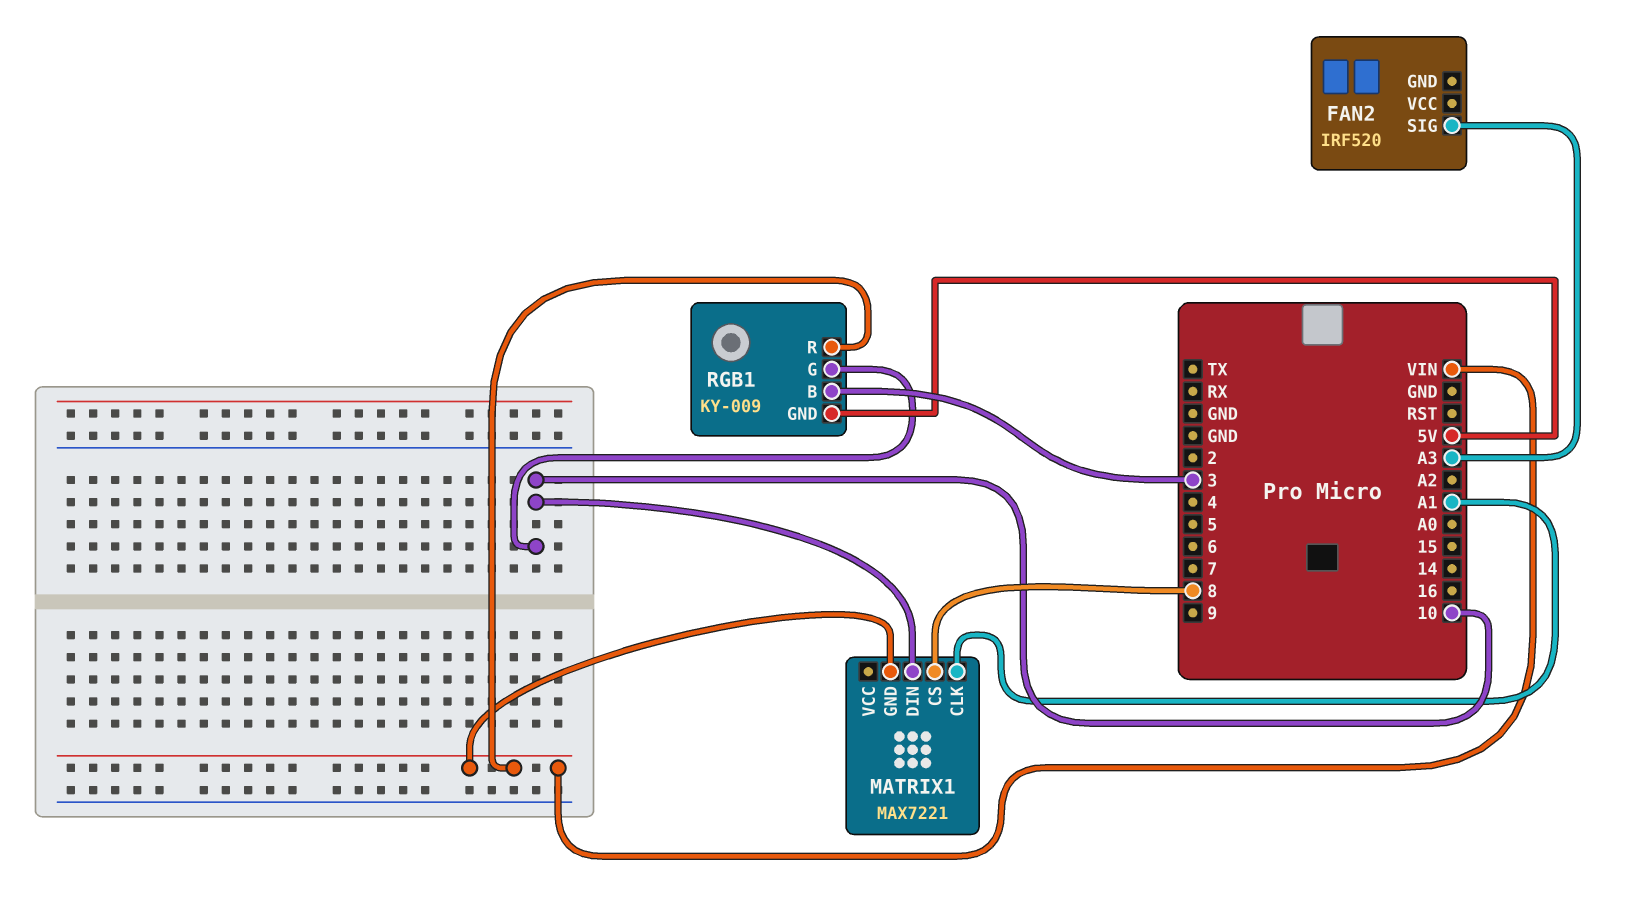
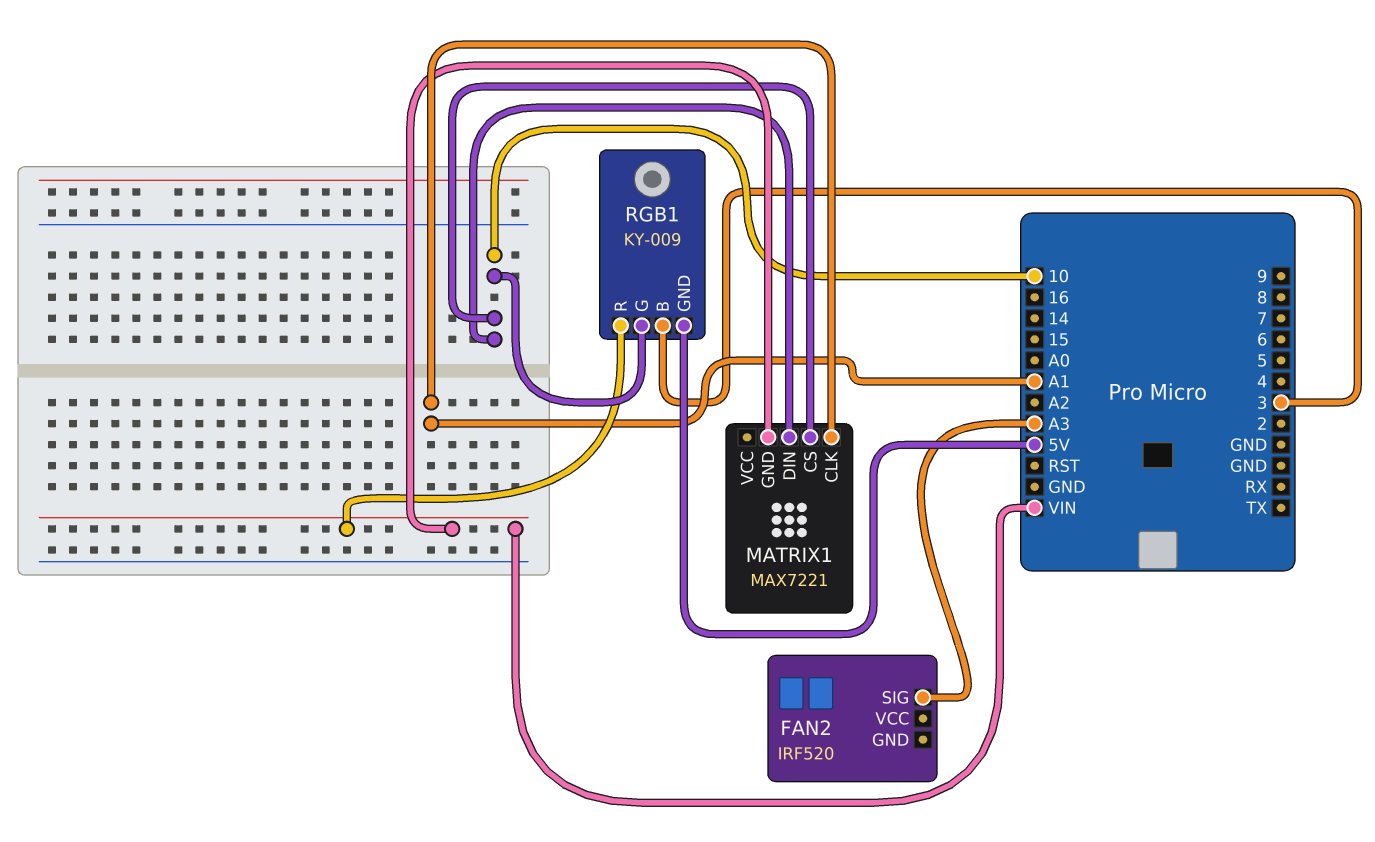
MATRIX1 pin CS: 8 -> 10

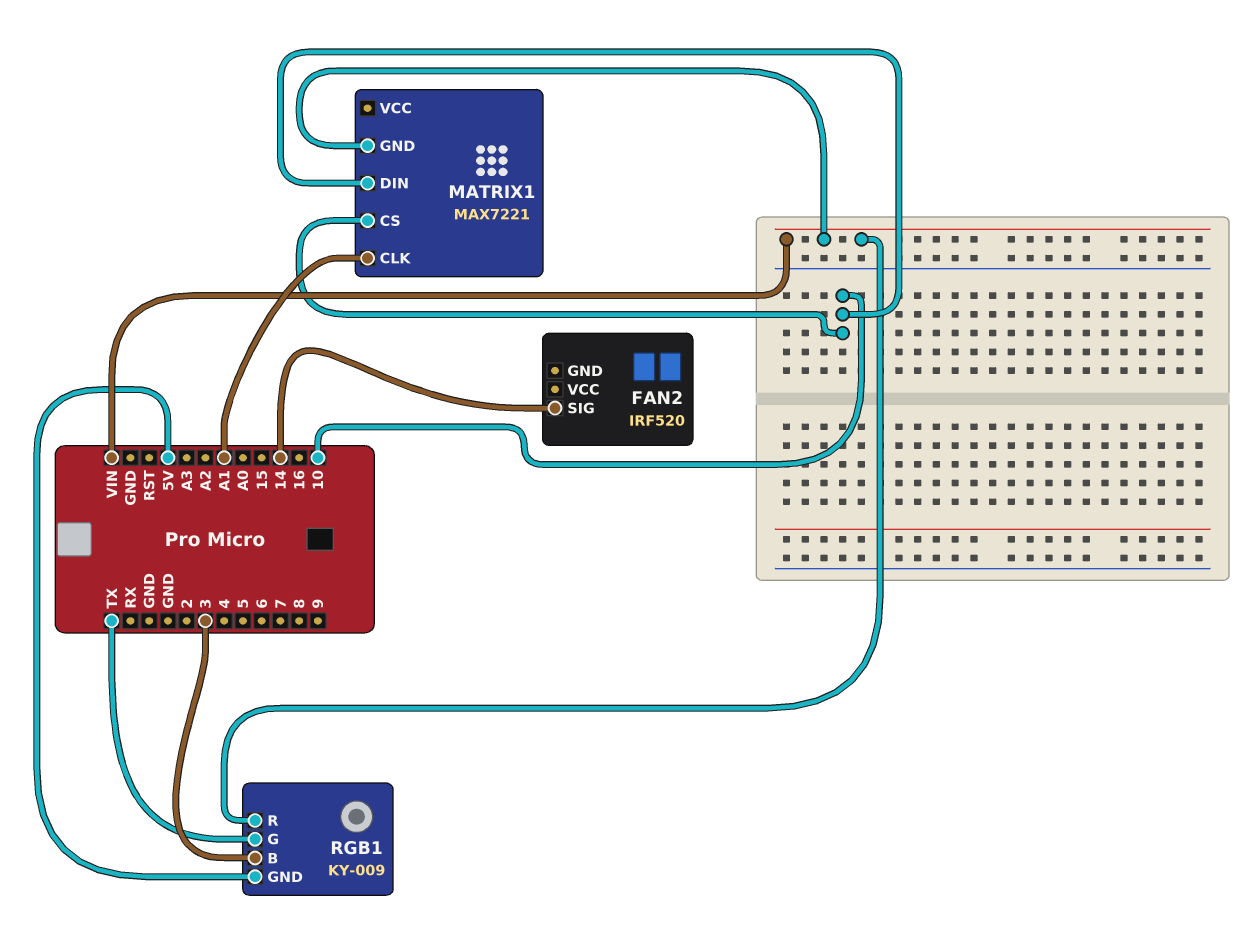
FAN2 pin SIG: A3 -> 14
RGB1 pin G: 10 -> TX

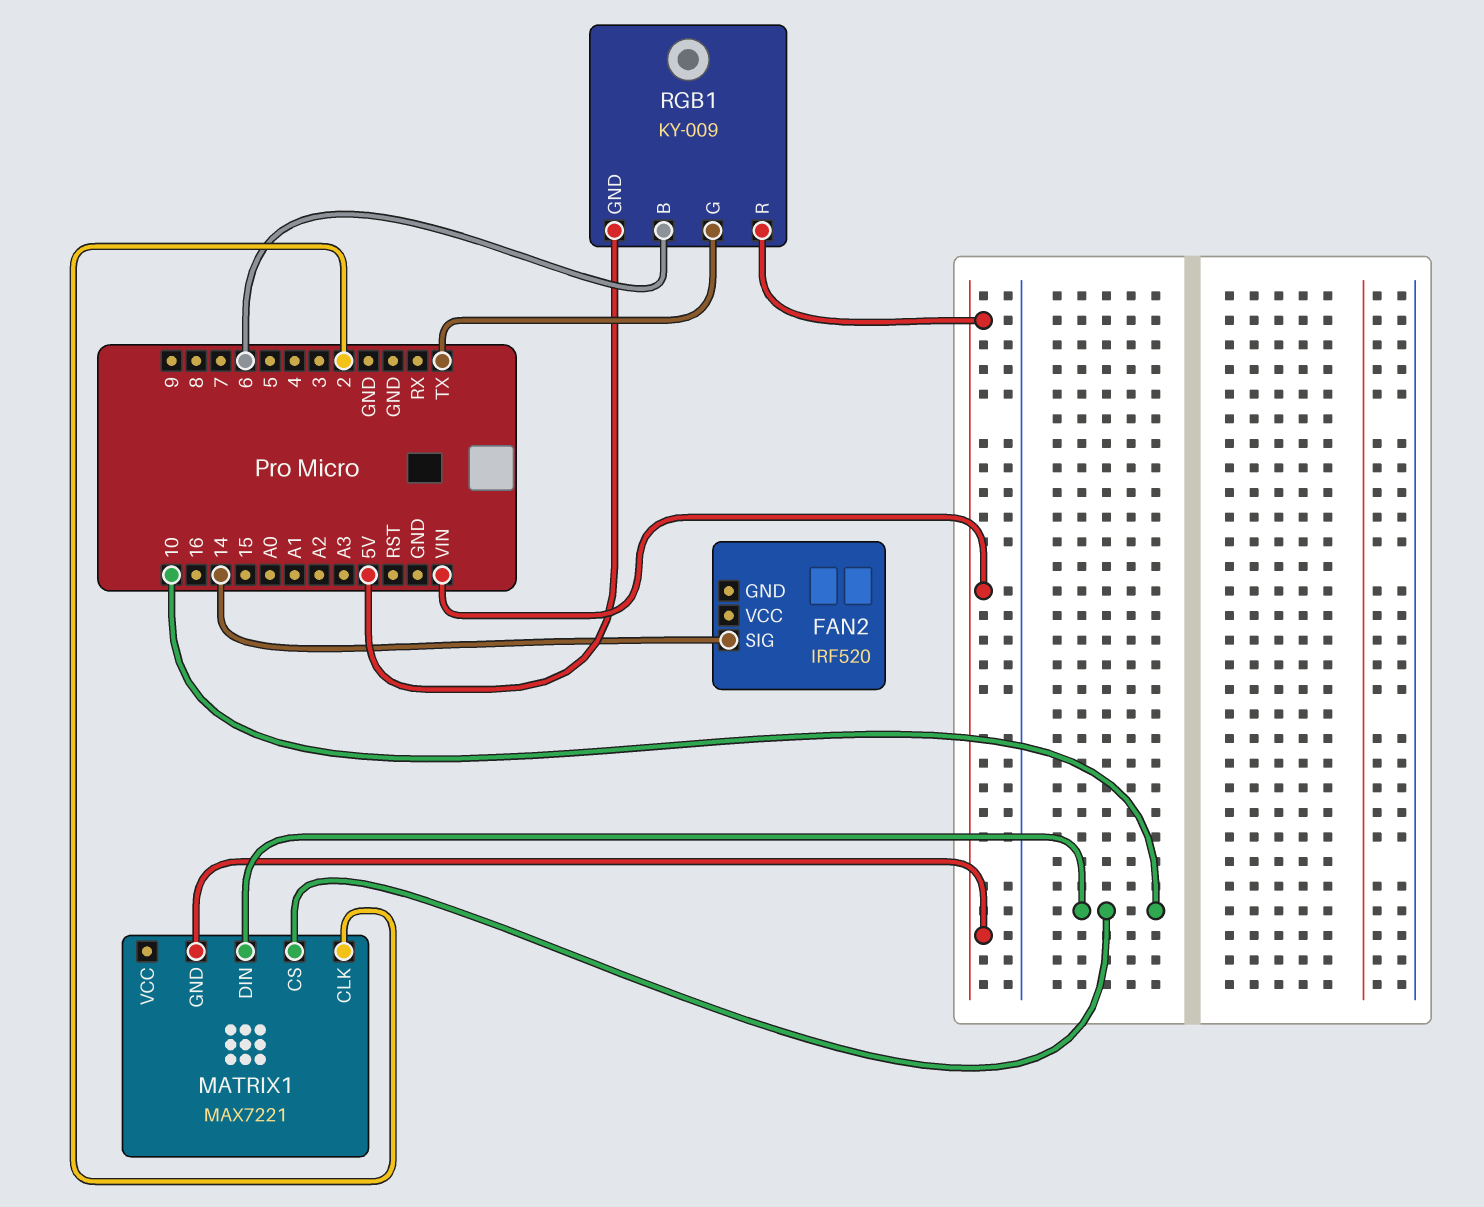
MATRIX1 pin CLK: A1 -> 2
RGB1 pin B: 3 -> 6

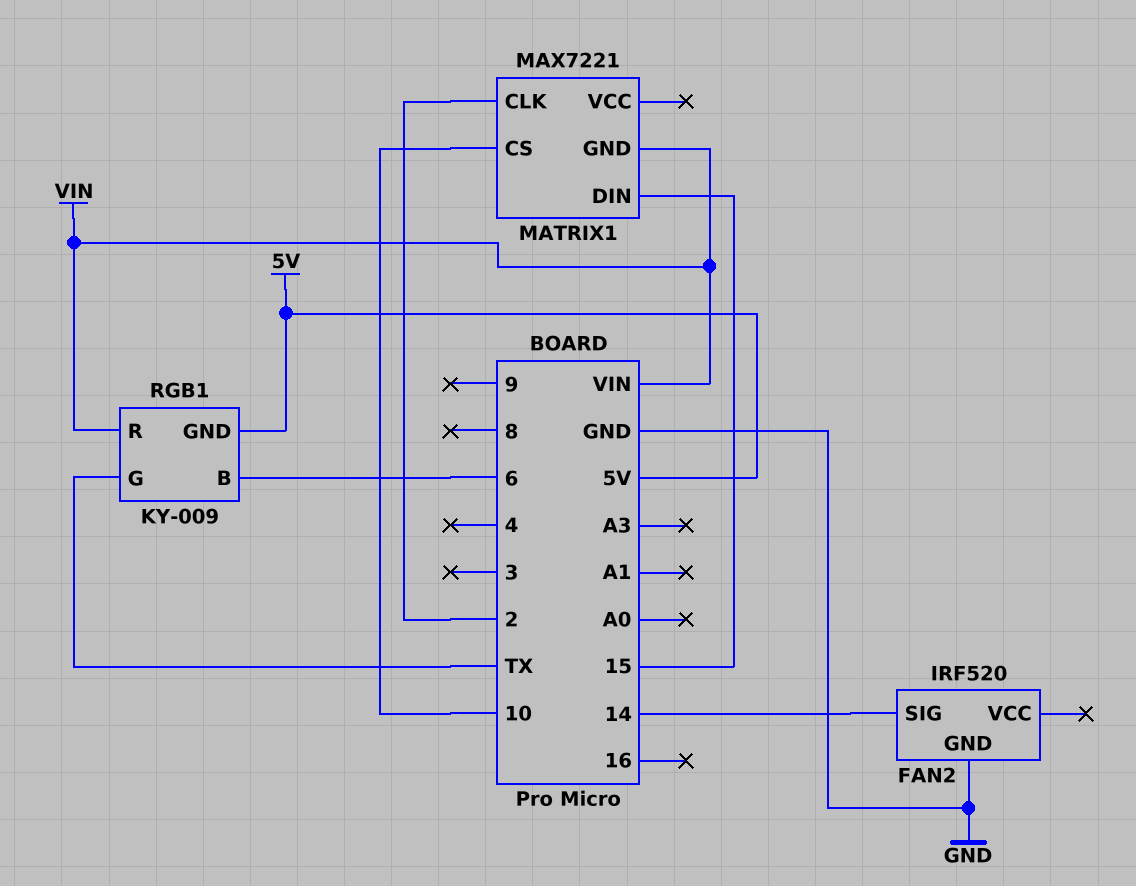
FAN2 pin GND: none -> GND
MATRIX1 pin DIN: 10 -> 15

